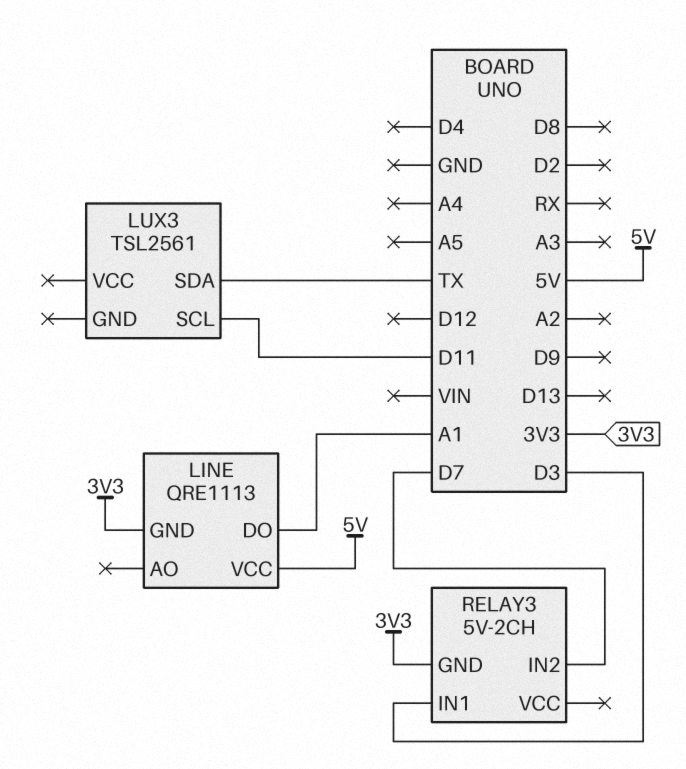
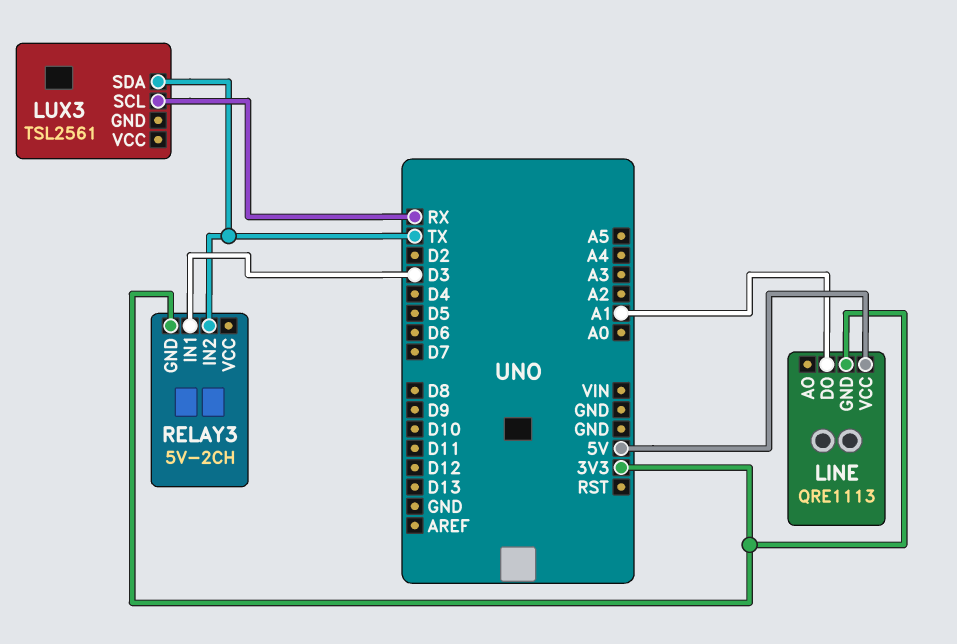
LUX3 pin SCL: D11 -> RX
RELAY3 pin IN2: D7 -> TX

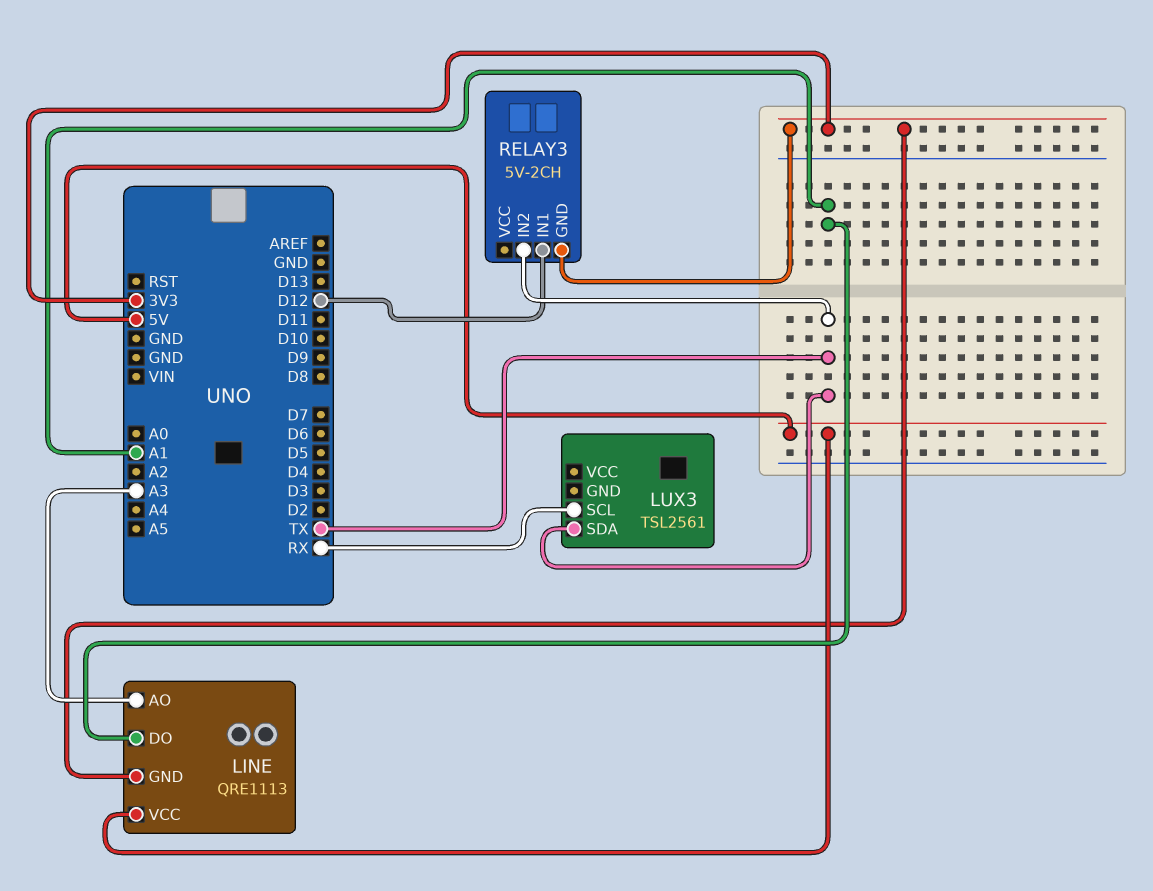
LINE pin AO: none -> A3
RELAY3 pin IN1: D3 -> D12

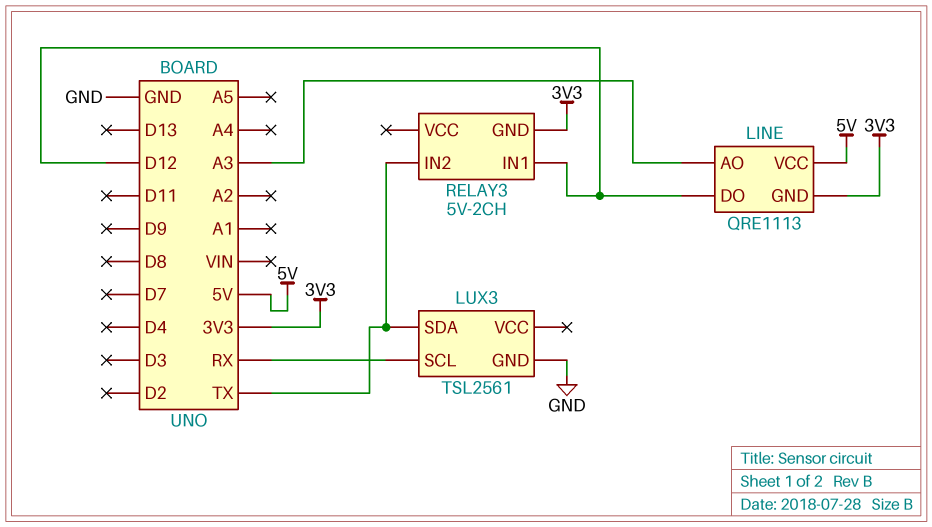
LINE pin DO: A1 -> D12
LUX3 pin GND: none -> GND

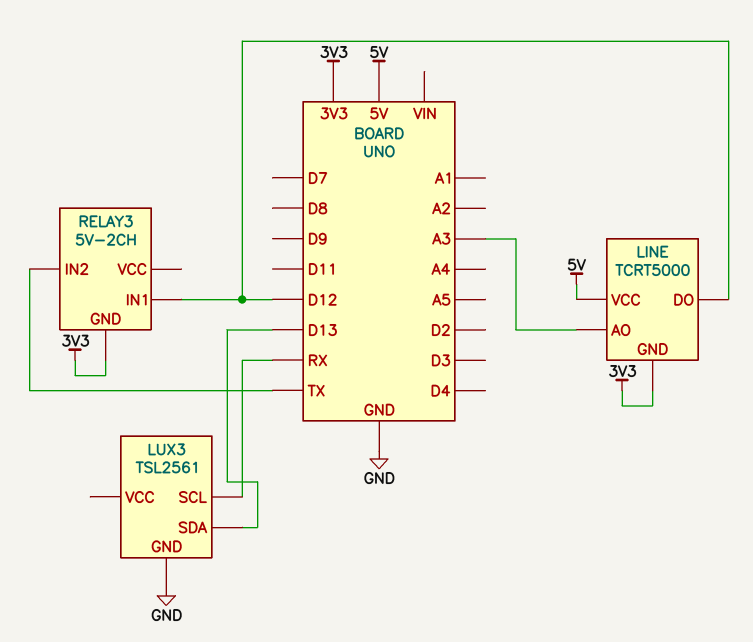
LINE: QRE1113 -> TCRT5000
LUX3 pin SDA: TX -> D13

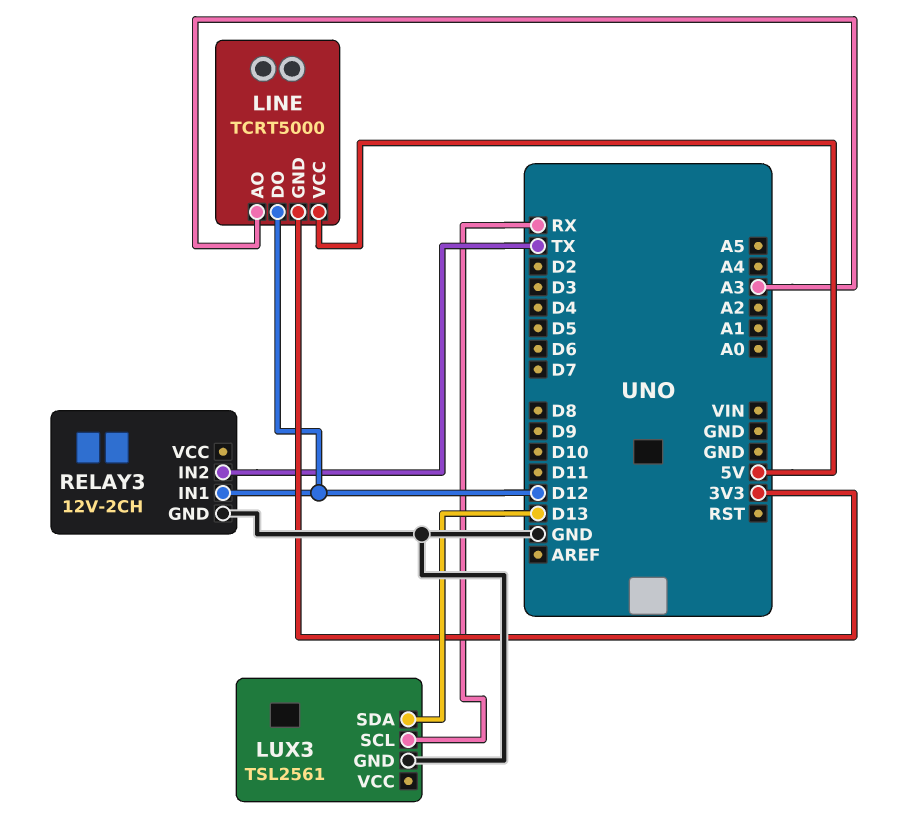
RELAY3: 5V-2CH -> 12V-2CH
RELAY3 pin GND: 3V3 -> GND

